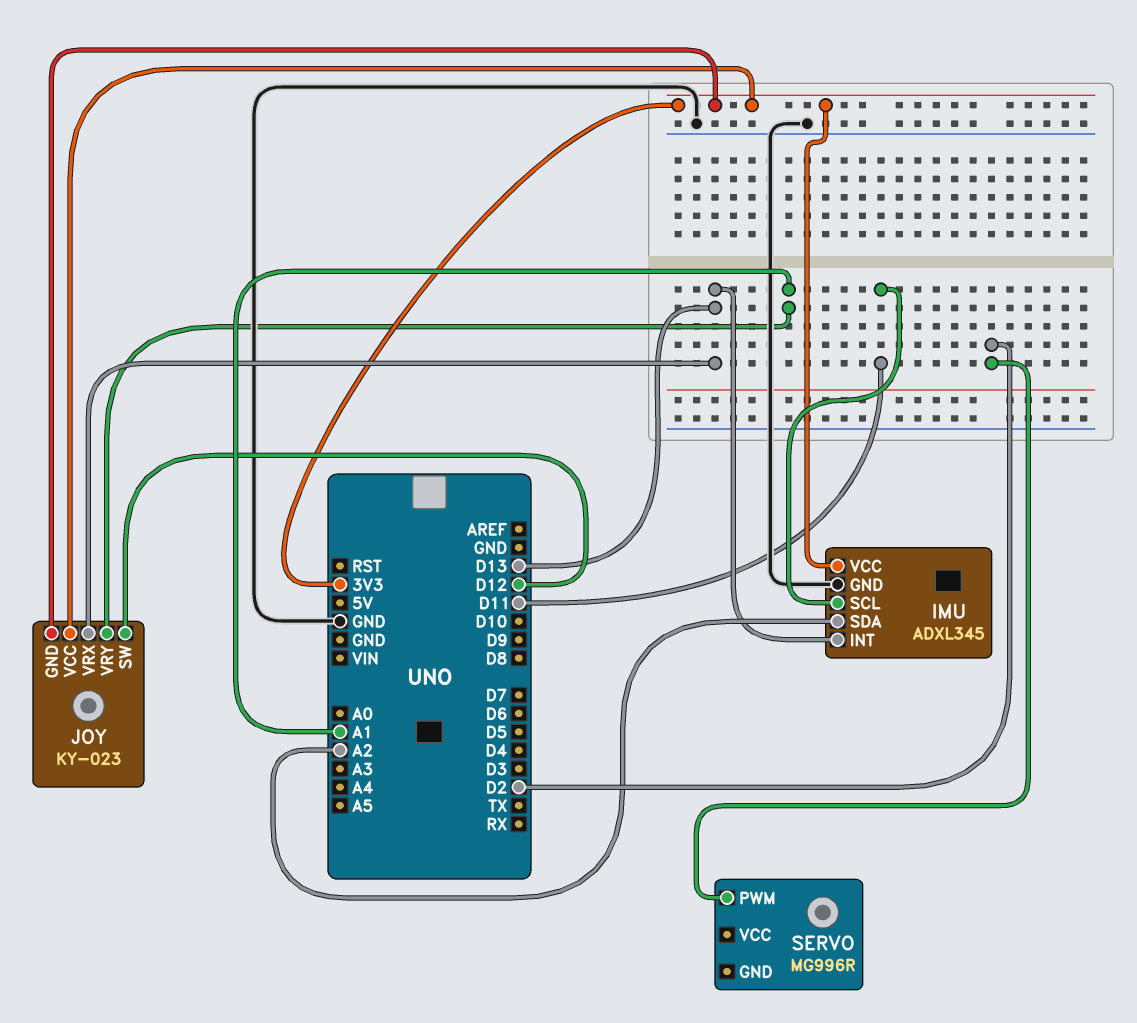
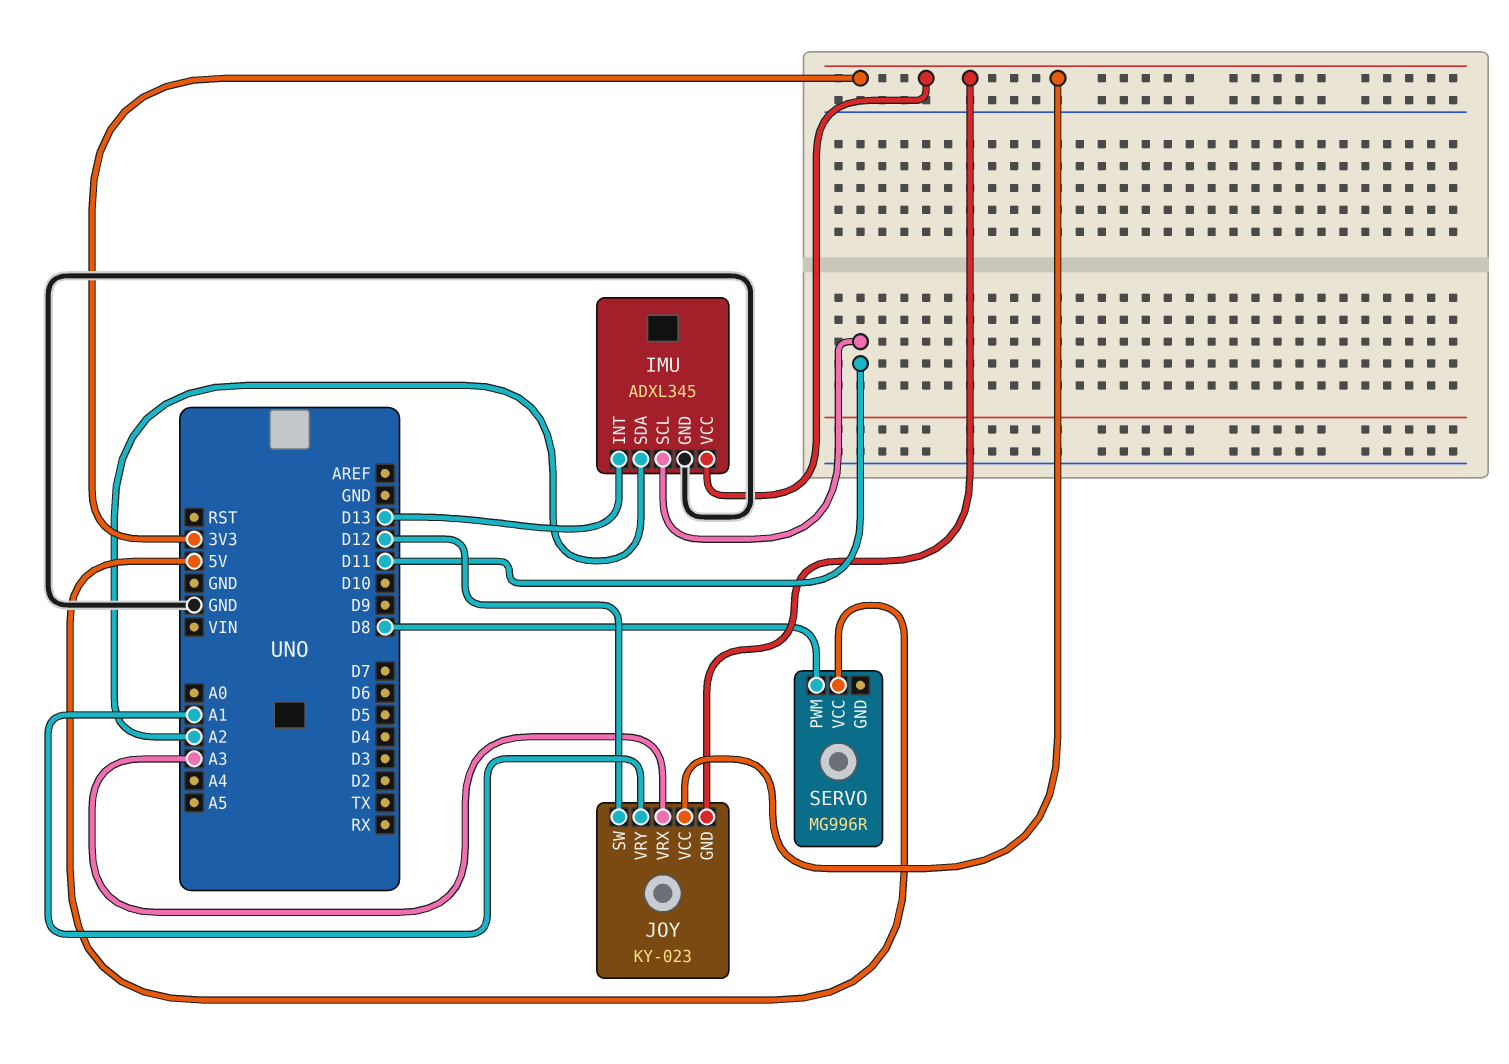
JOY pin VRX: D13 -> A3
SERVO pin PWM: D2 -> D8
SERVO pin VCC: none -> 5V

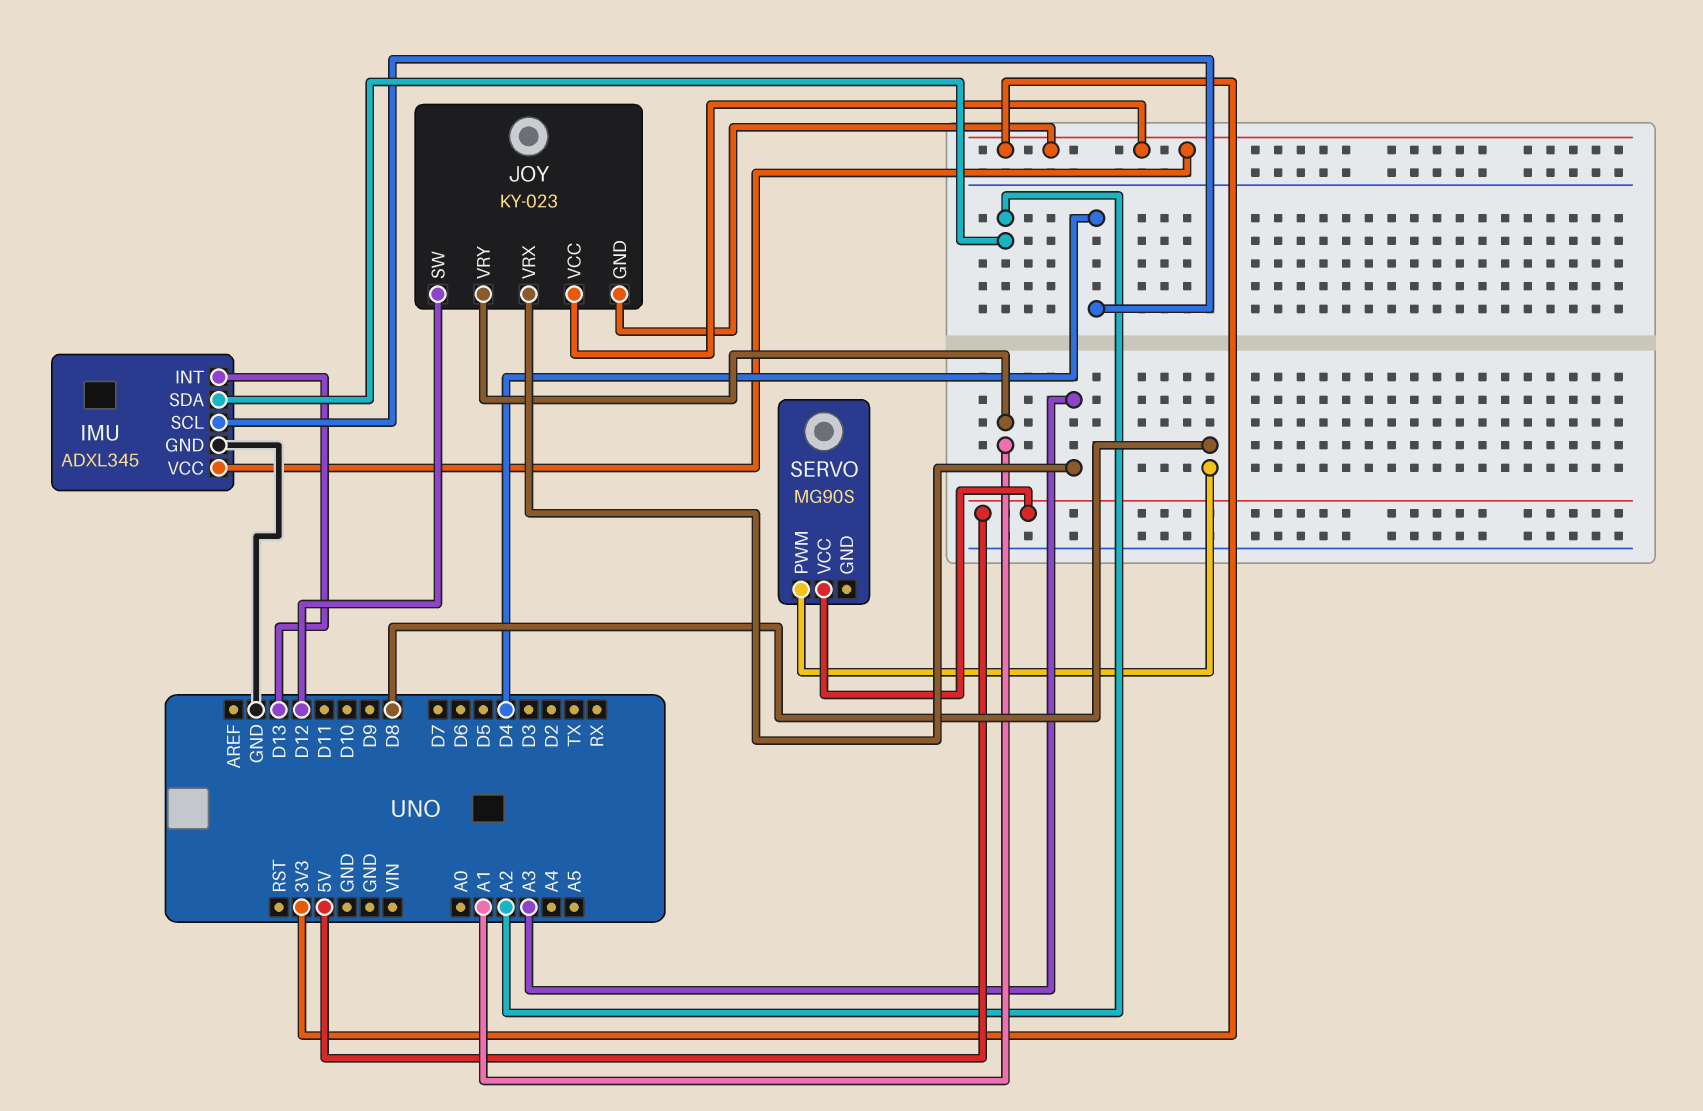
IMU pin SCL: D11 -> D4
SERVO: MG996R -> MG90S

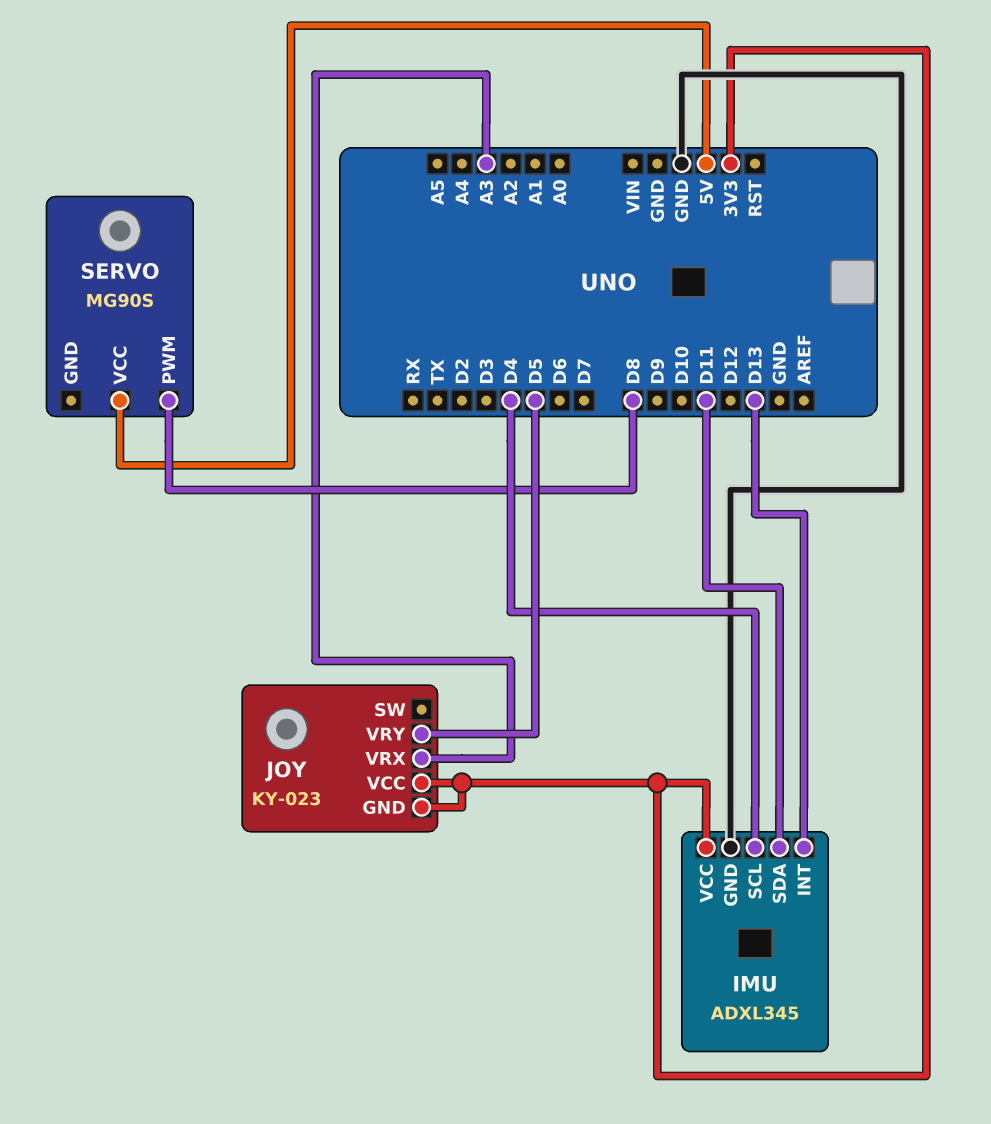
IMU pin SDA: A2 -> D11
JOY pin SW: D12 -> none
JOY pin VRY: A1 -> D5

